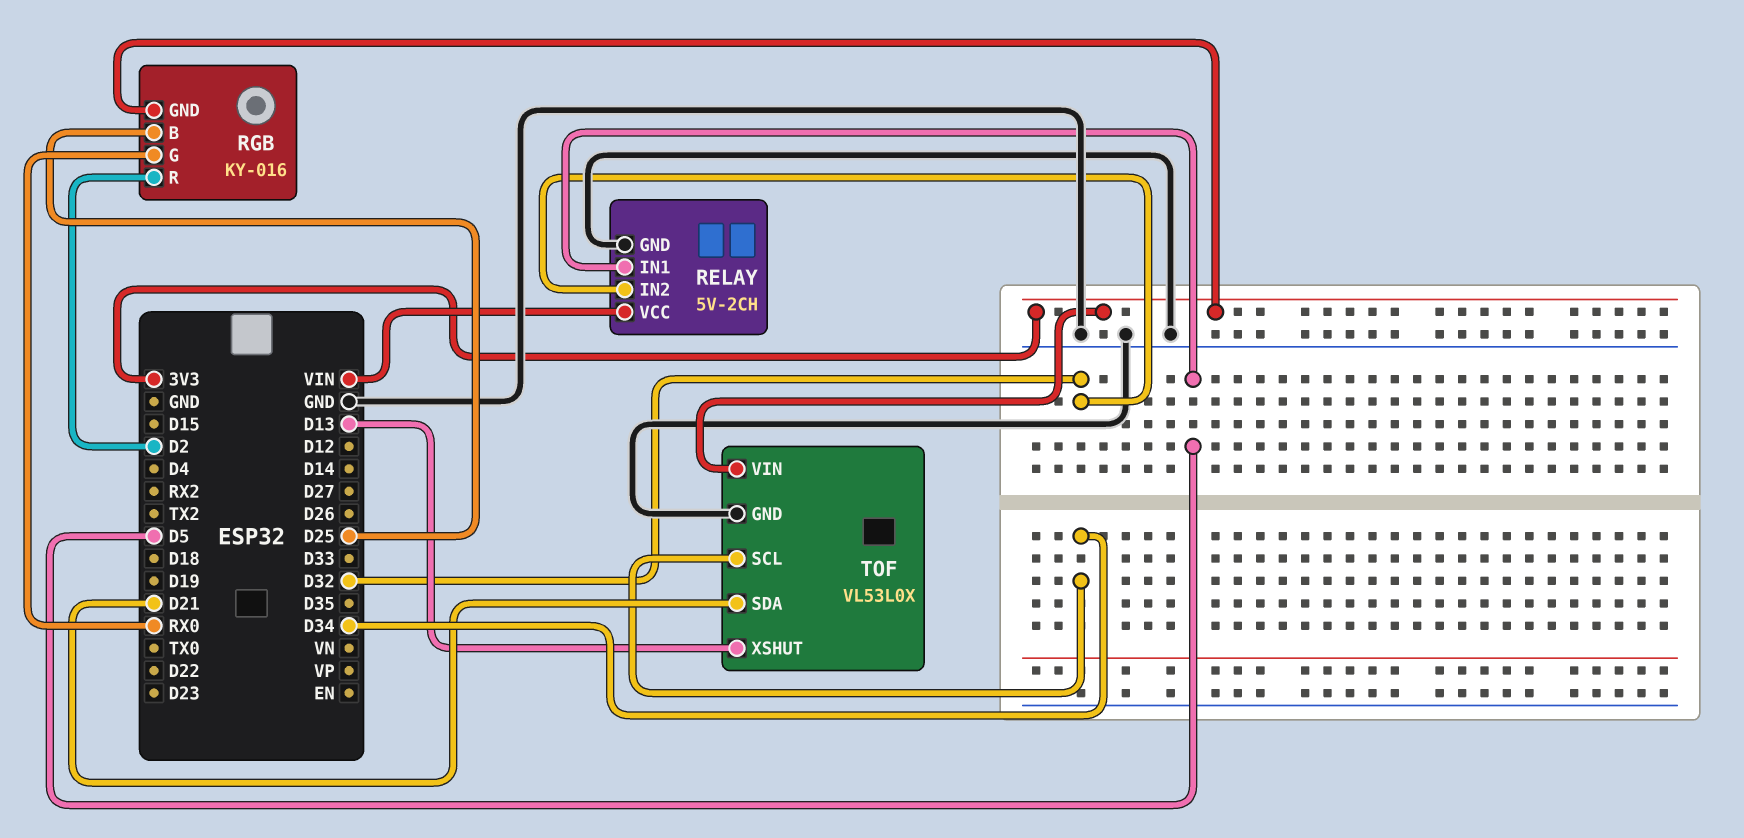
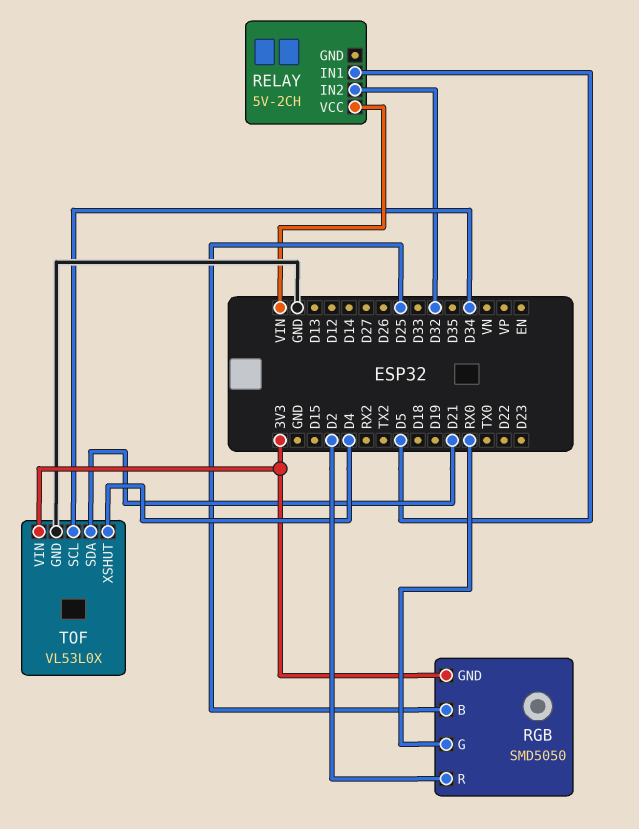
RELAY pin GND: GND -> none
RGB: KY-016 -> SMD5050
TOF pin XSHUT: D13 -> D4

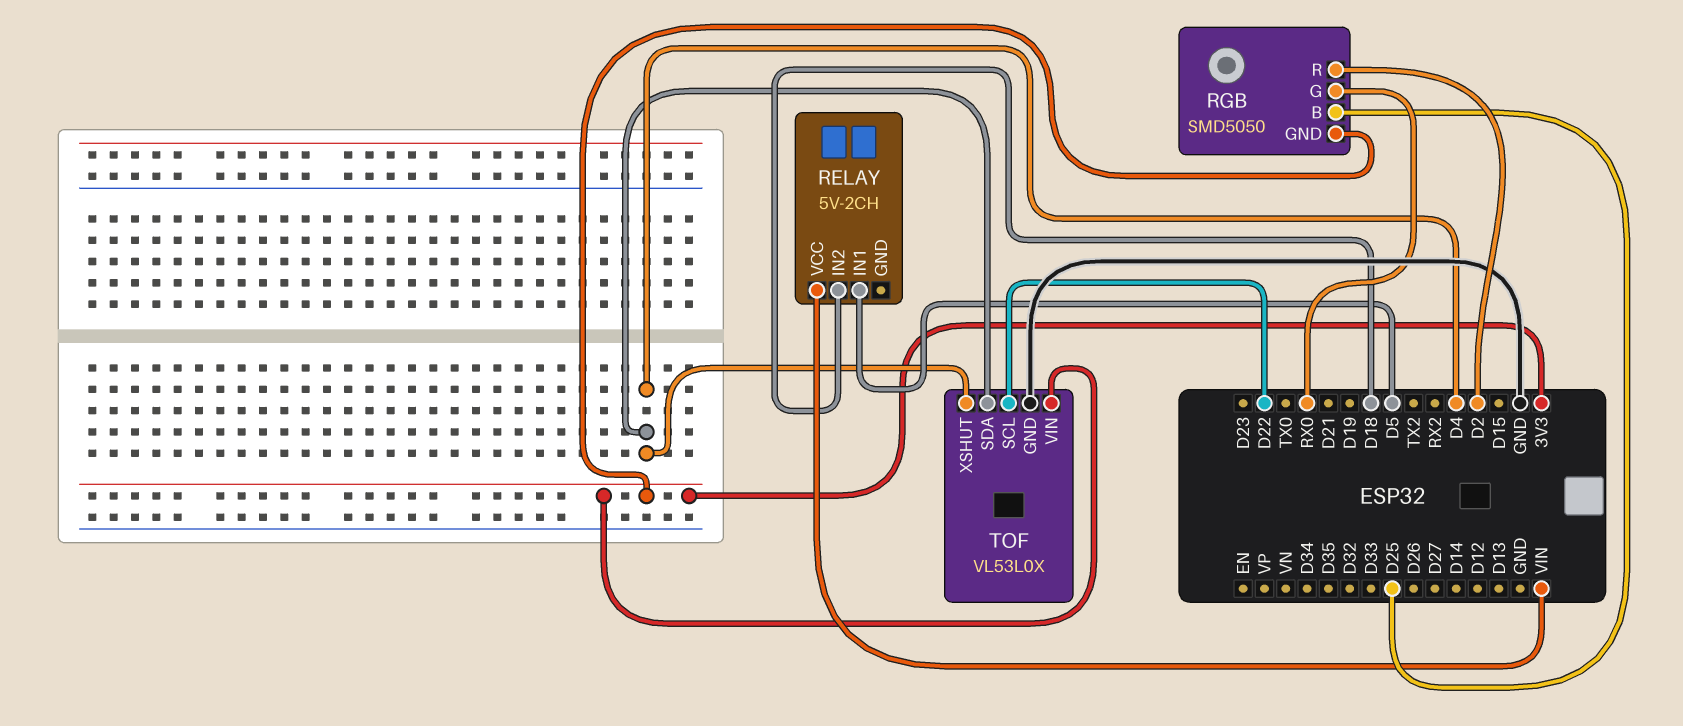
RELAY pin IN2: D32 -> D18
TOF pin SCL: D34 -> D22
TOF pin SDA: D21 -> D4

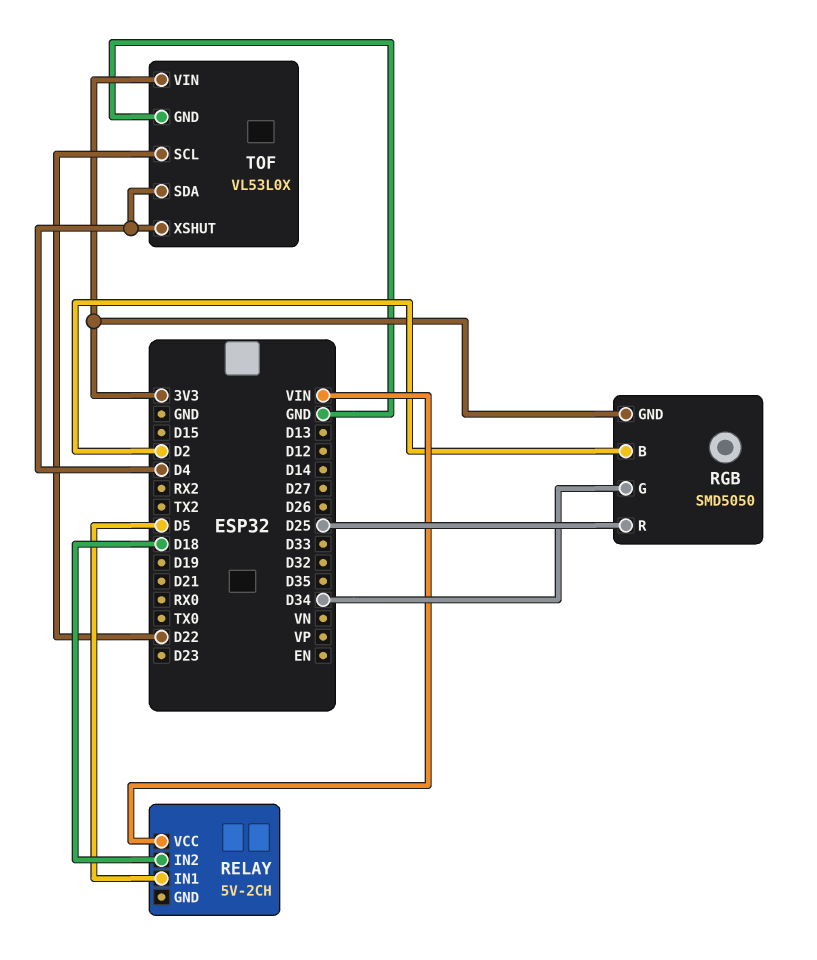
RGB pin B: D25 -> D2
RGB pin G: RX0 -> D34
RGB pin R: D2 -> D25

